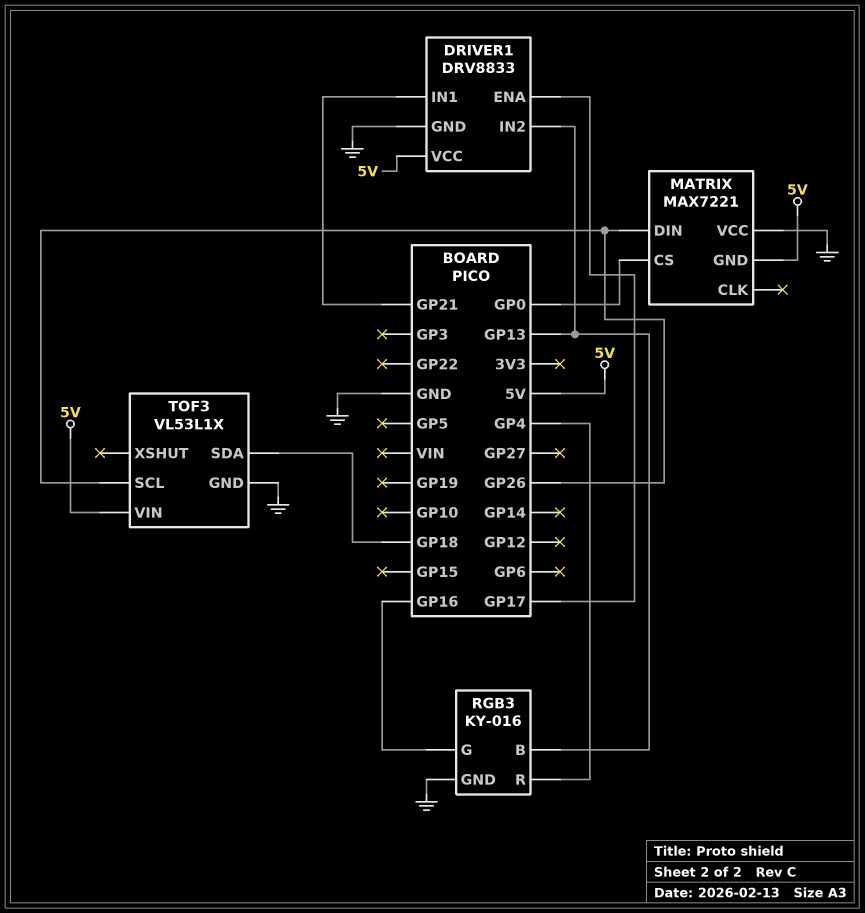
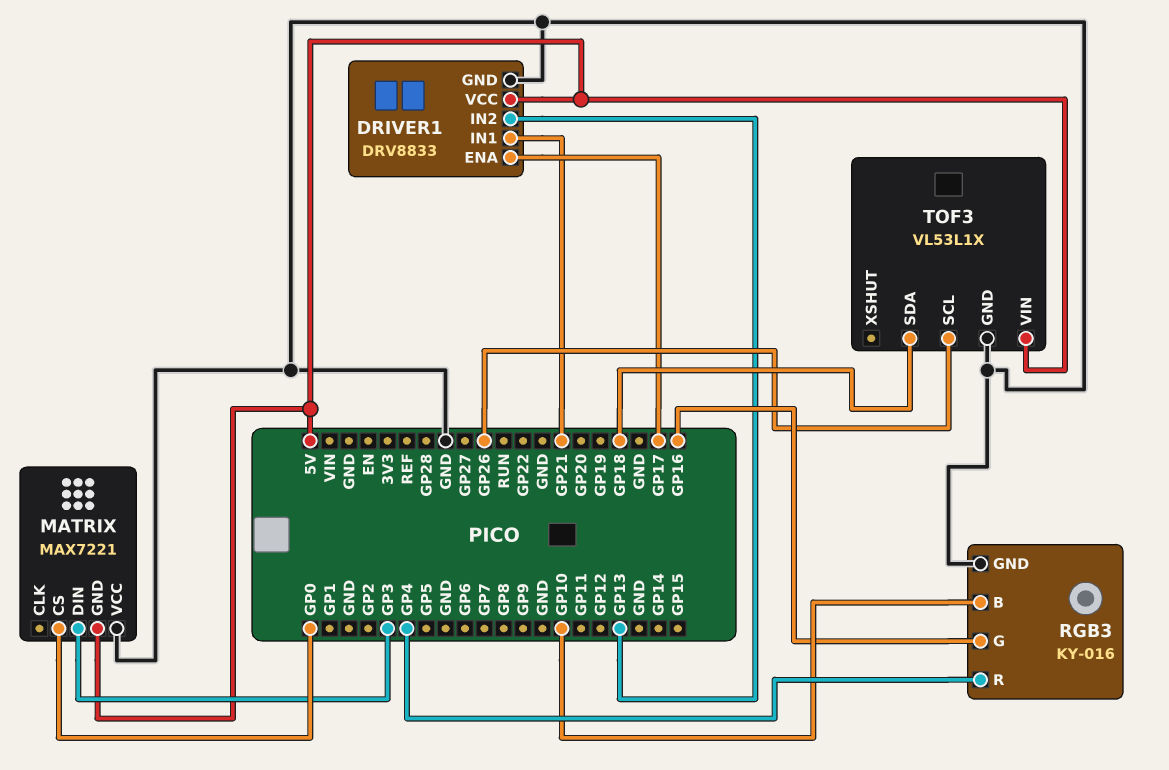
MATRIX pin DIN: GP26 -> GP3
RGB3 pin B: GP13 -> GP10

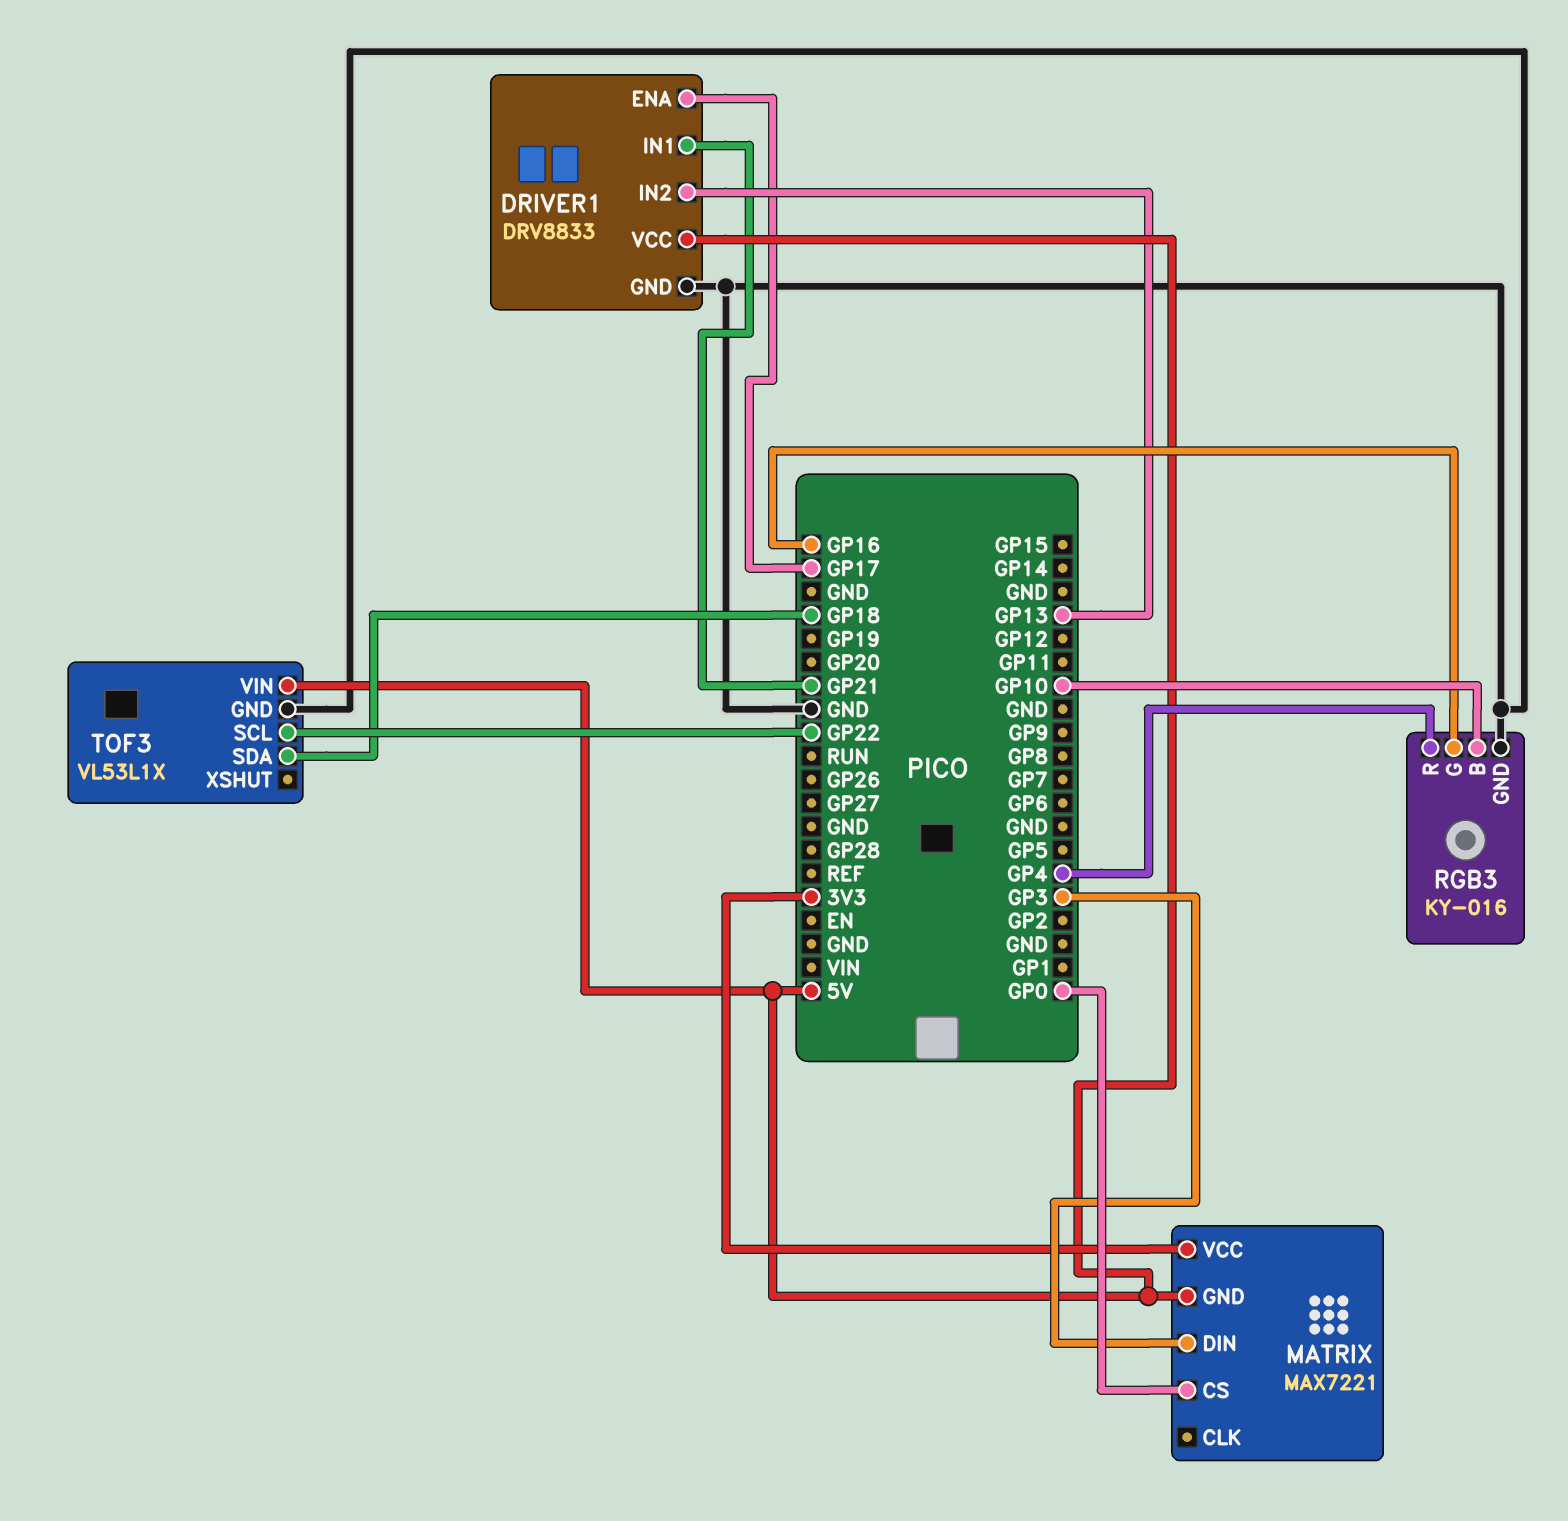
MATRIX pin VCC: GND -> 3V3
TOF3 pin SCL: GP26 -> GP22

